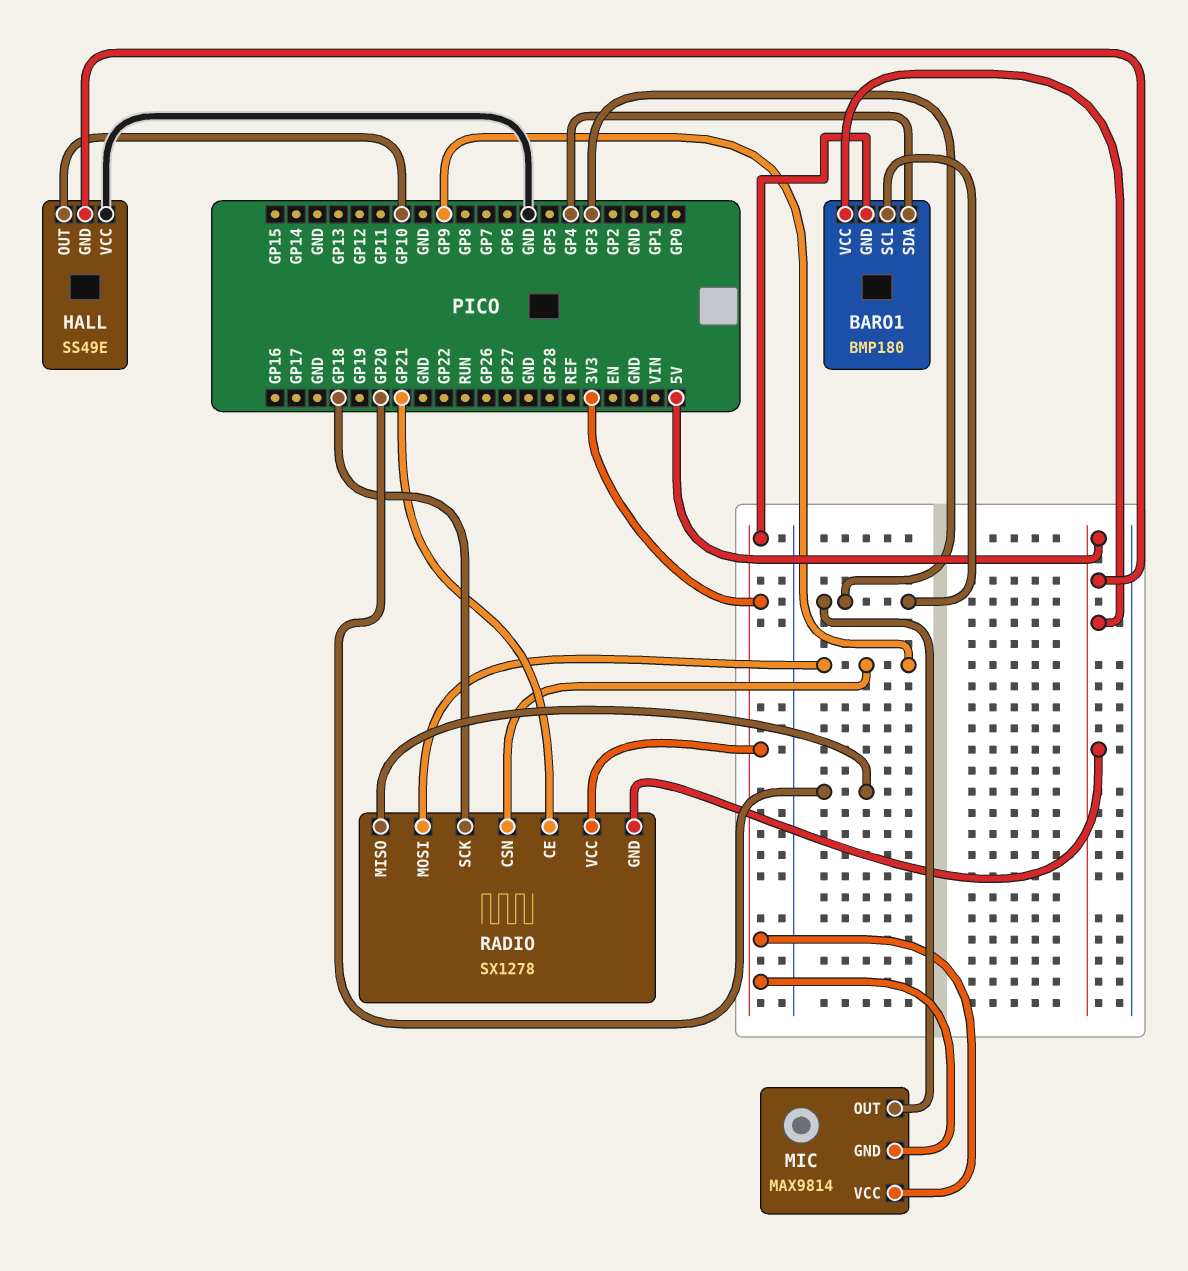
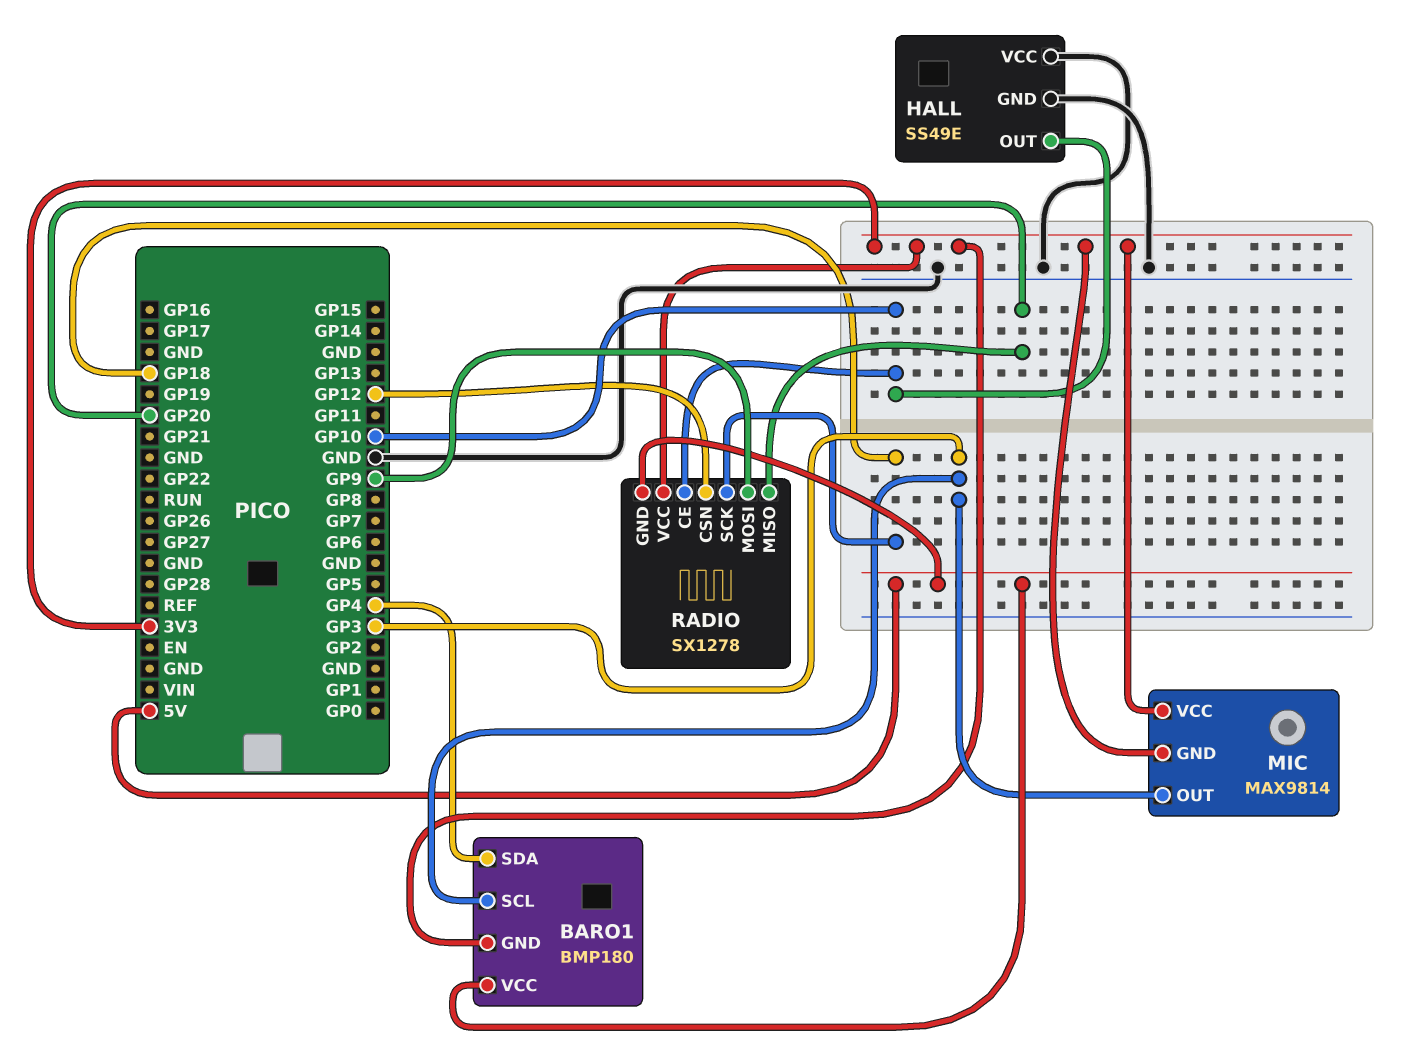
HALL pin GND: 5V -> GND
RADIO pin CE: GP21 -> GP10
RADIO pin CSN: GP9 -> GP12

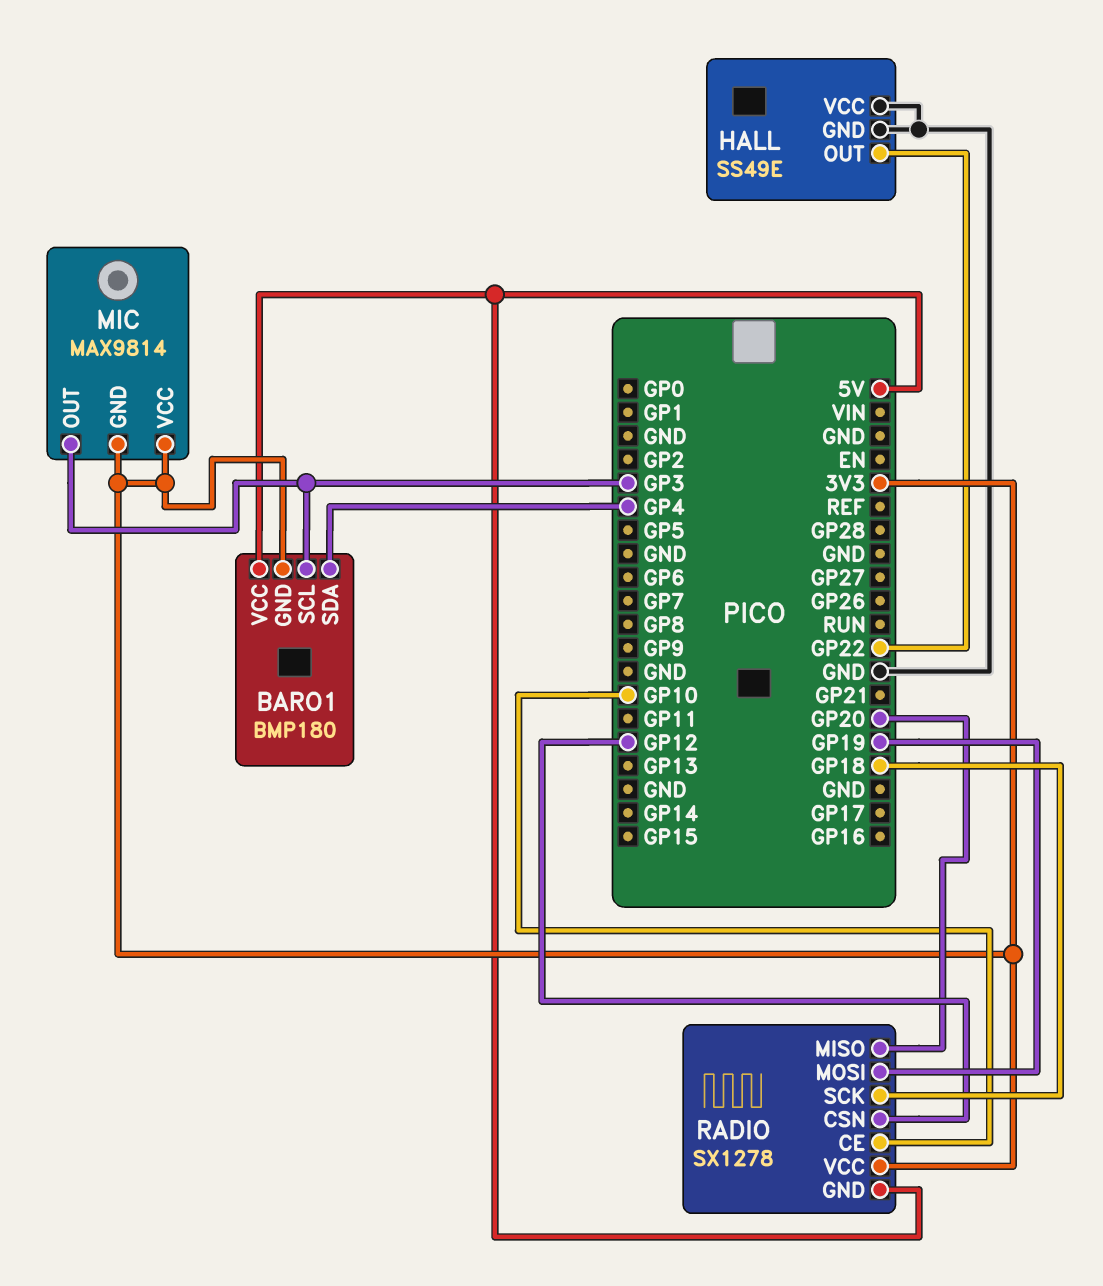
HALL pin OUT: GP10 -> GP22
RADIO pin MOSI: GP9 -> GP19

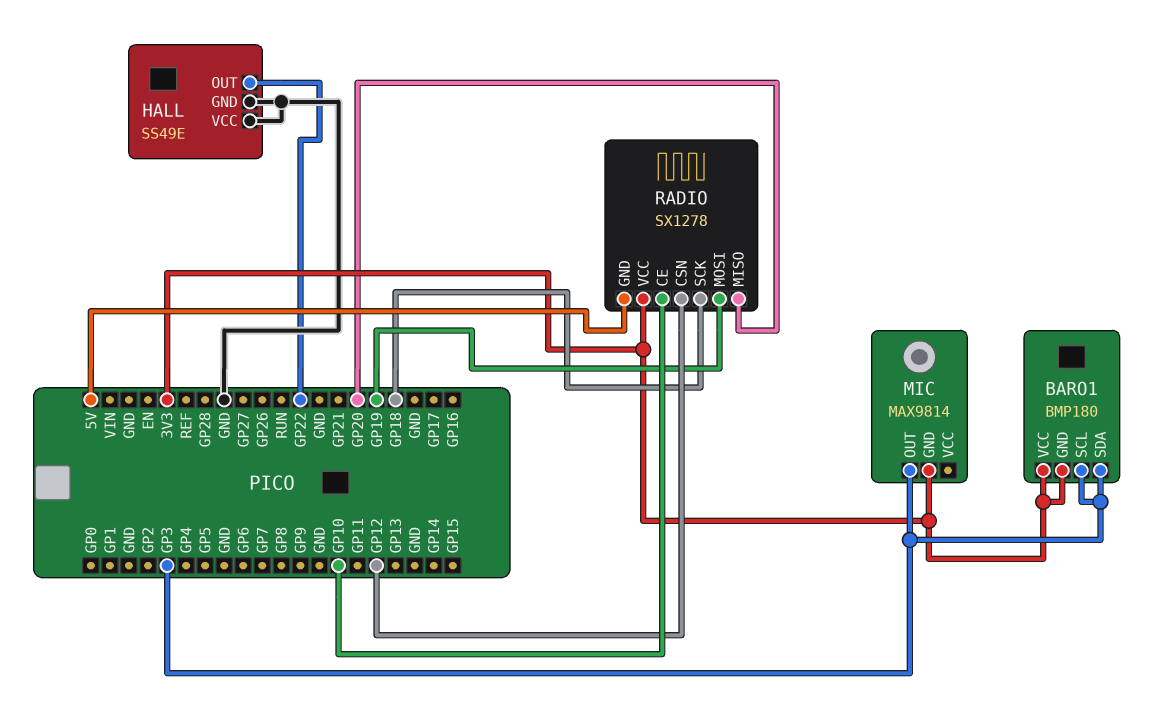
BARO1 pin SDA: GP4 -> GP3
BARO1 pin VCC: 5V -> 3V3
MIC pin VCC: 3V3 -> none

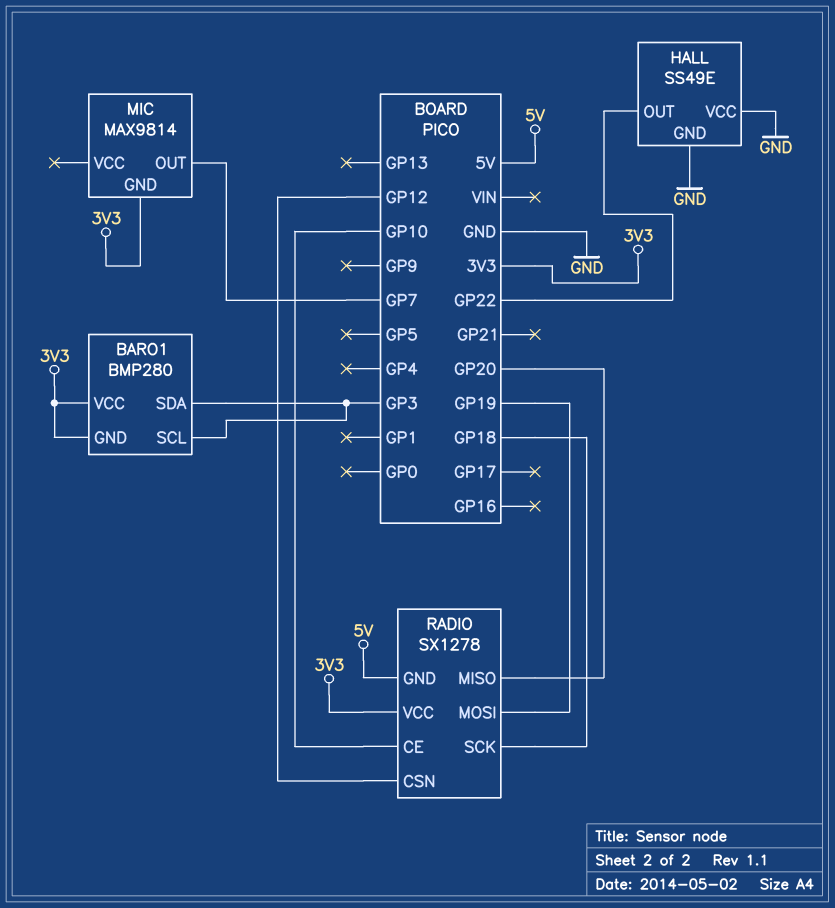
BARO1: BMP180 -> BMP280
MIC pin OUT: GP3 -> GP7

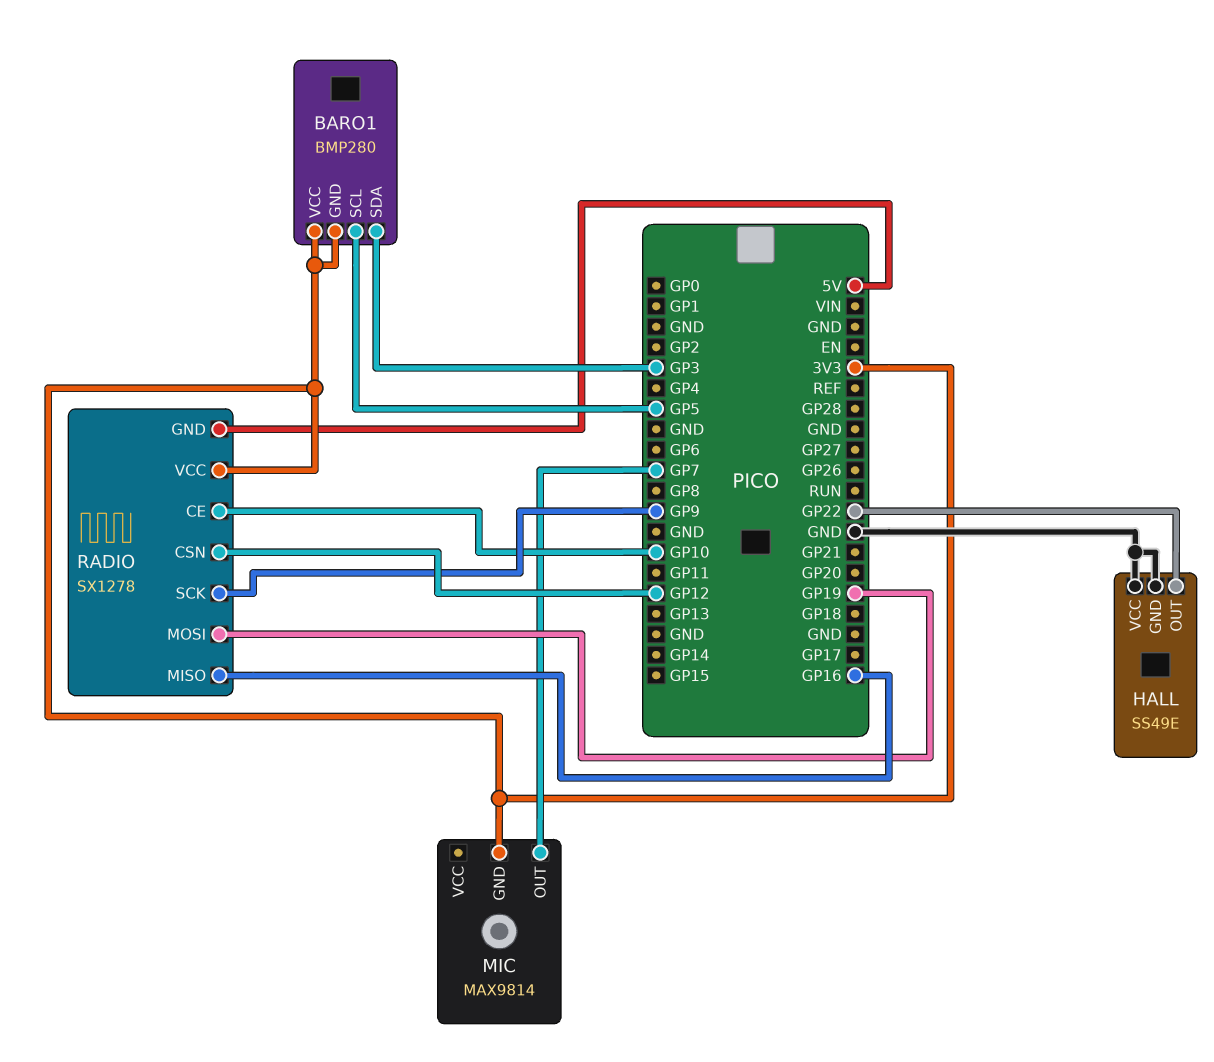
BARO1 pin SCL: GP3 -> GP5
RADIO pin MISO: GP20 -> GP16
RADIO pin SCK: GP18 -> GP9

